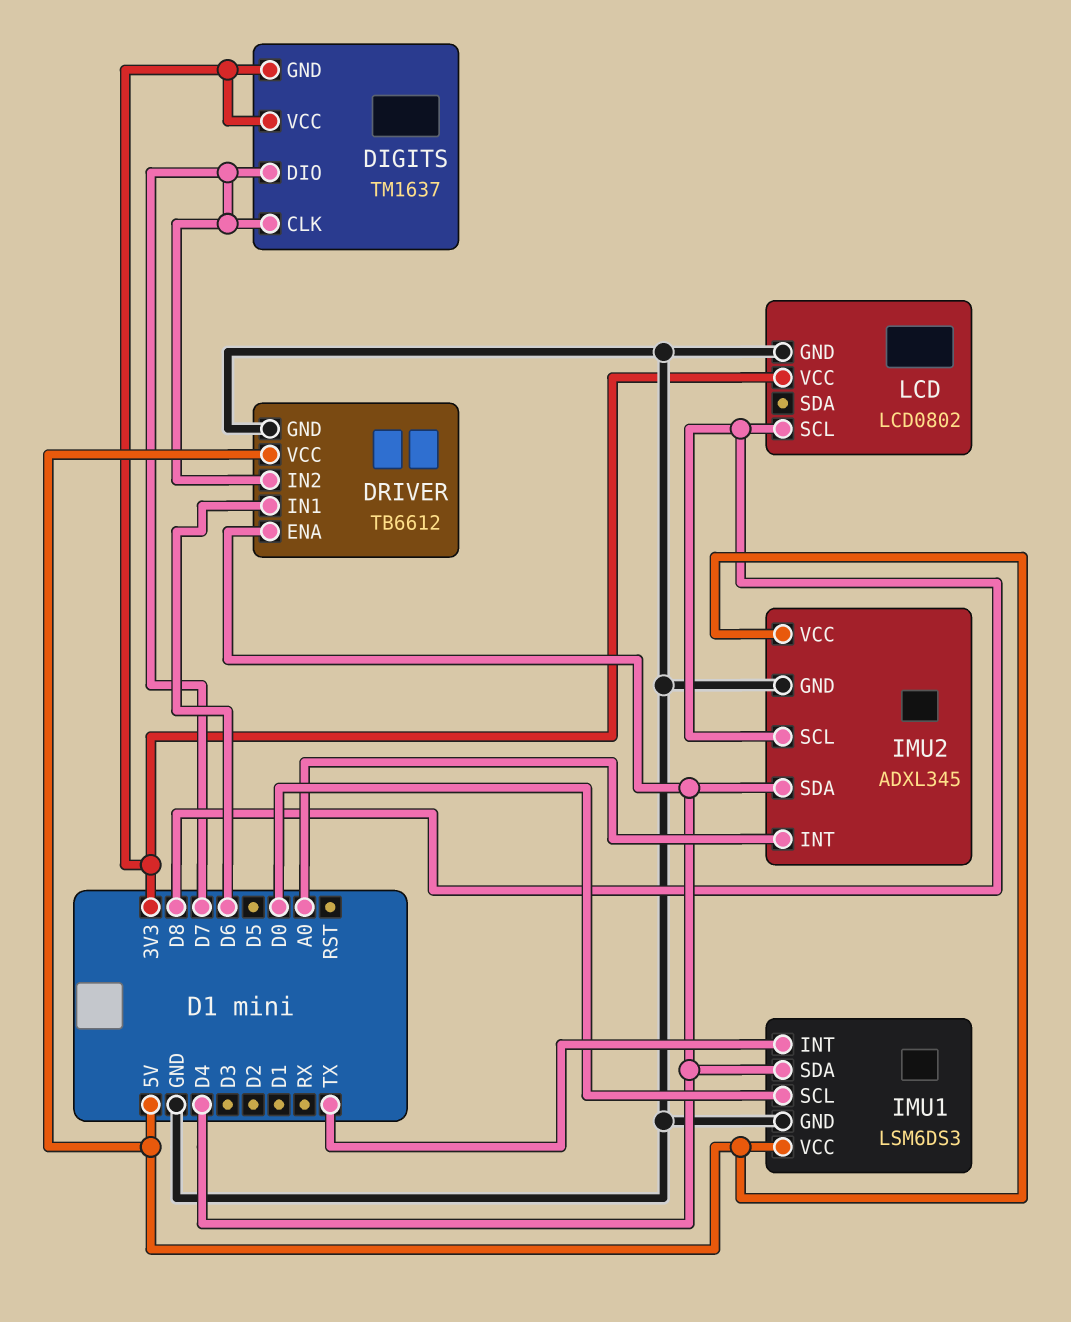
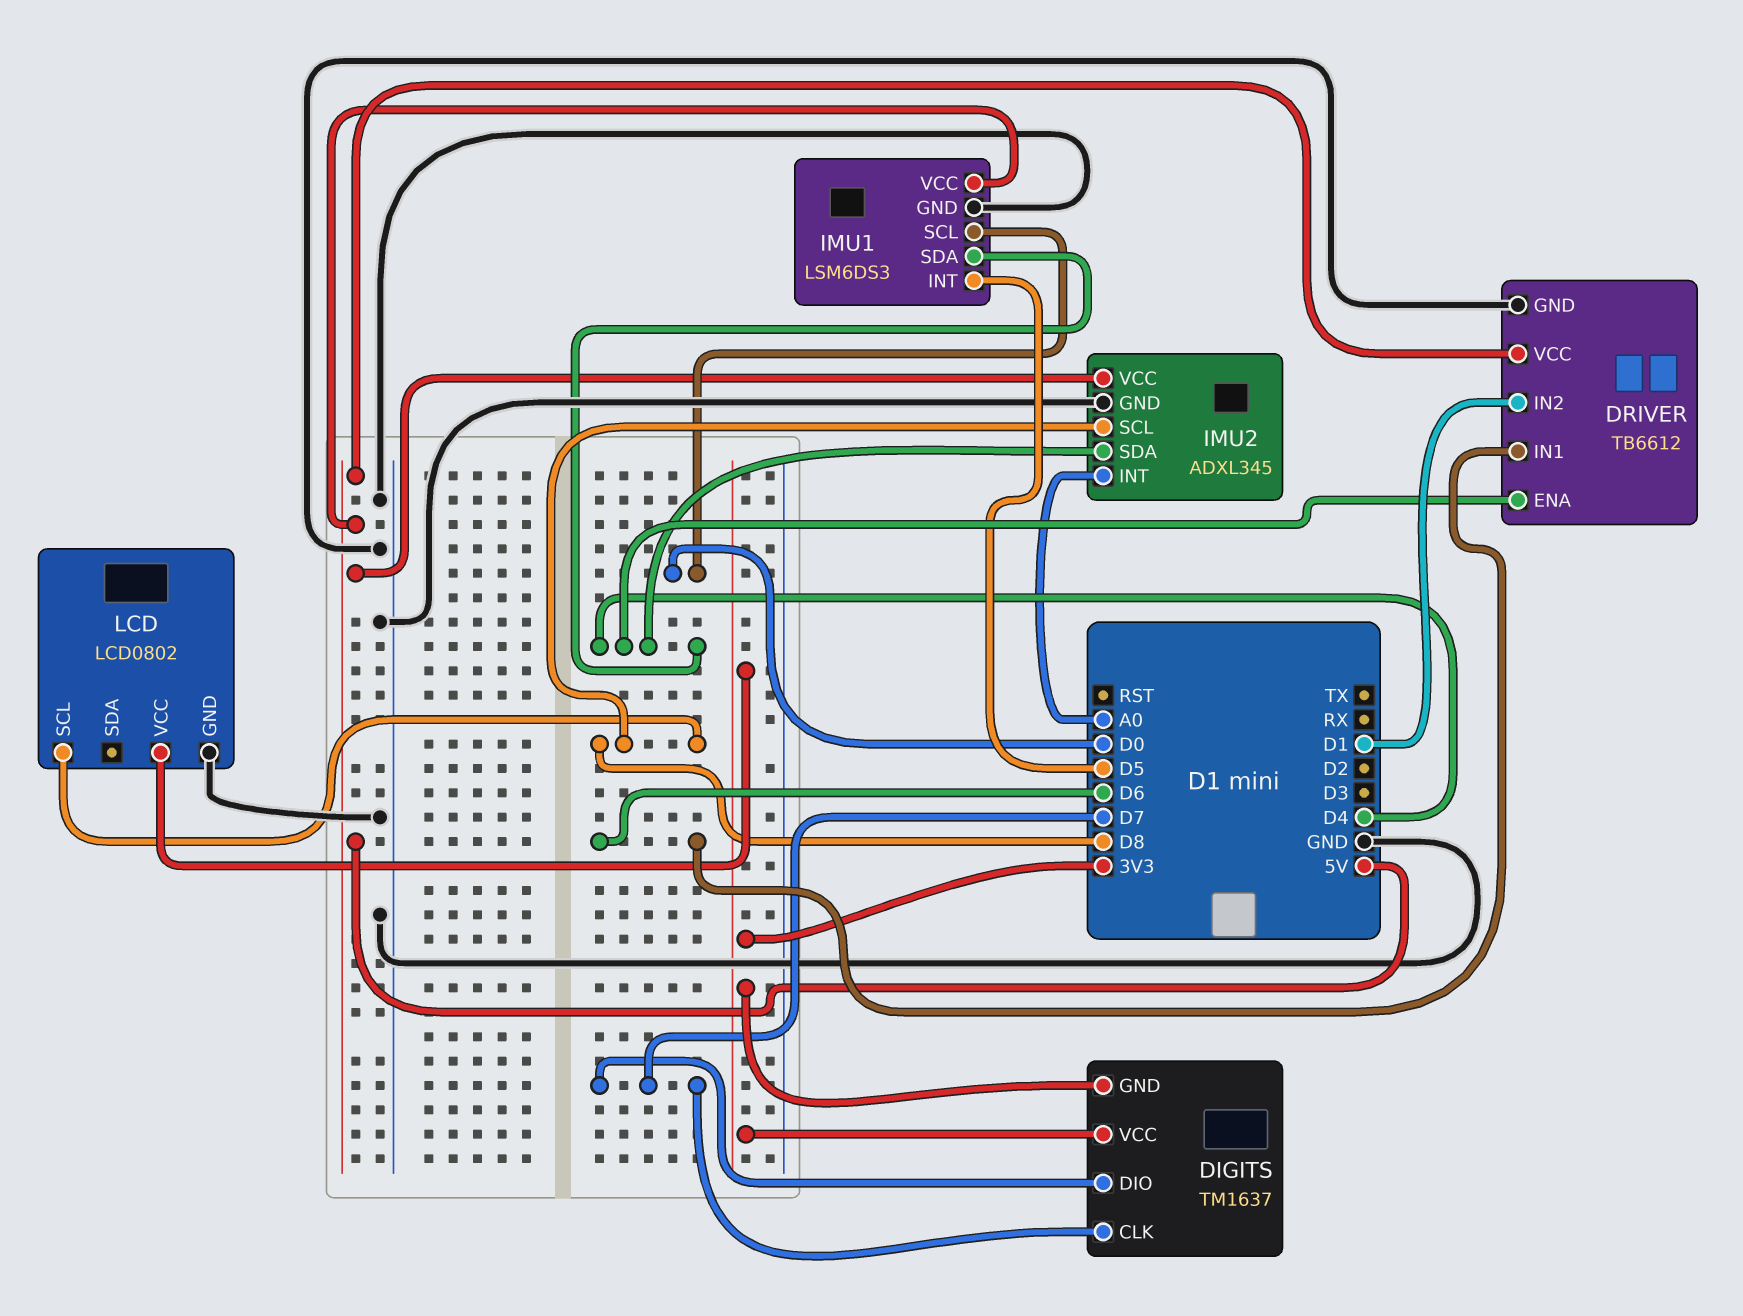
DRIVER pin IN2: D7 -> D1
IMU1 pin INT: TX -> D5

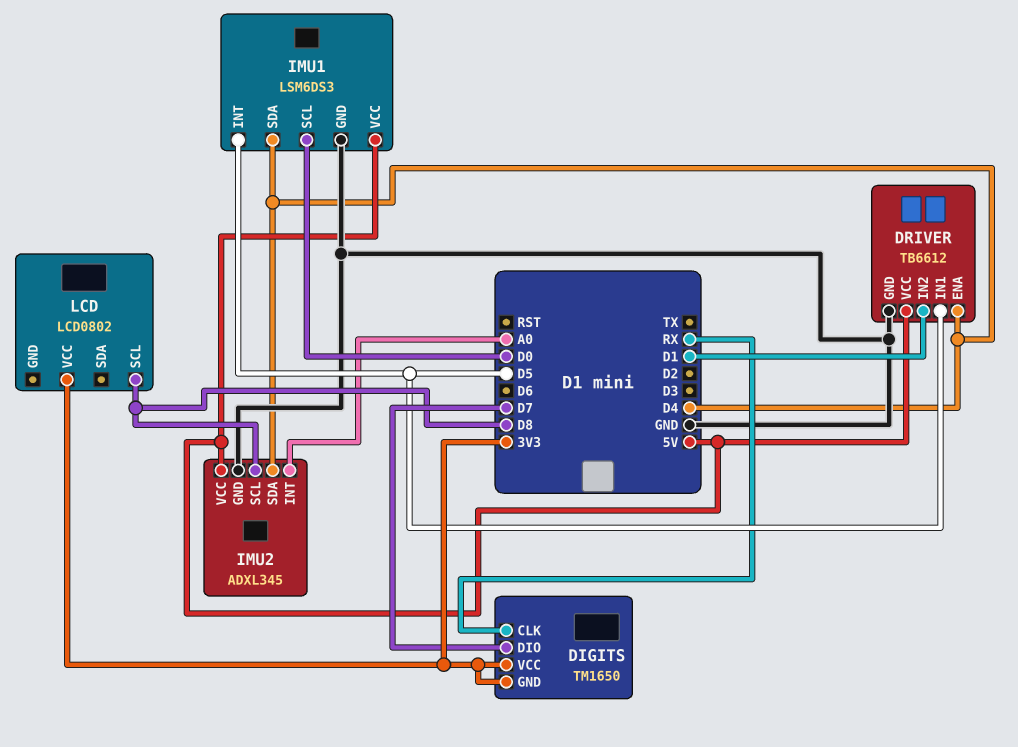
DIGITS: TM1637 -> TM1650
DIGITS pin CLK: D7 -> RX
DRIVER pin IN1: D6 -> D5
LCD pin GND: GND -> none

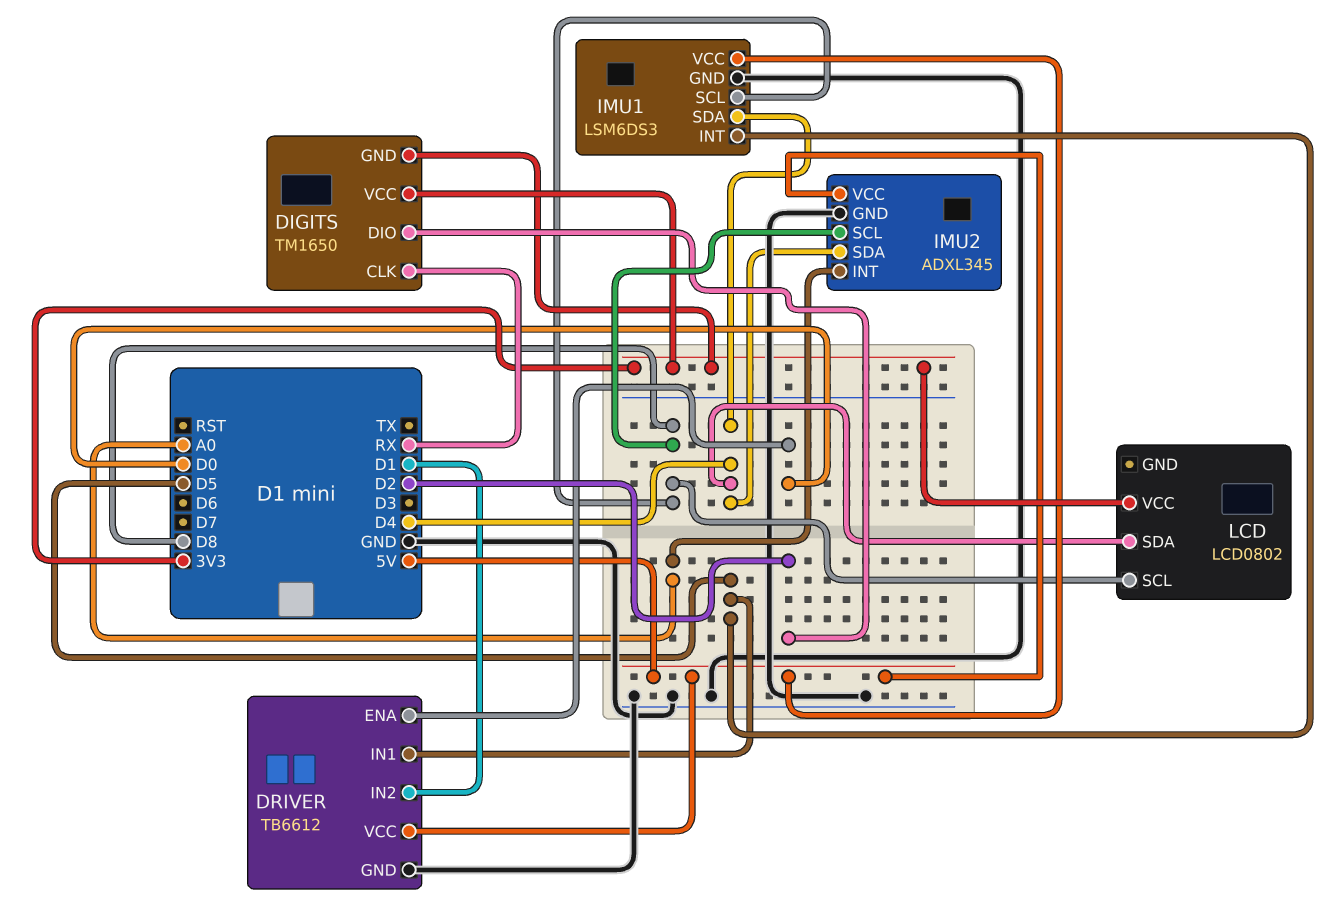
DIGITS pin DIO: D7 -> D2
DRIVER pin ENA: D4 -> D0
IMU1 pin SCL: D0 -> D8
LCD pin SDA: none -> D4

